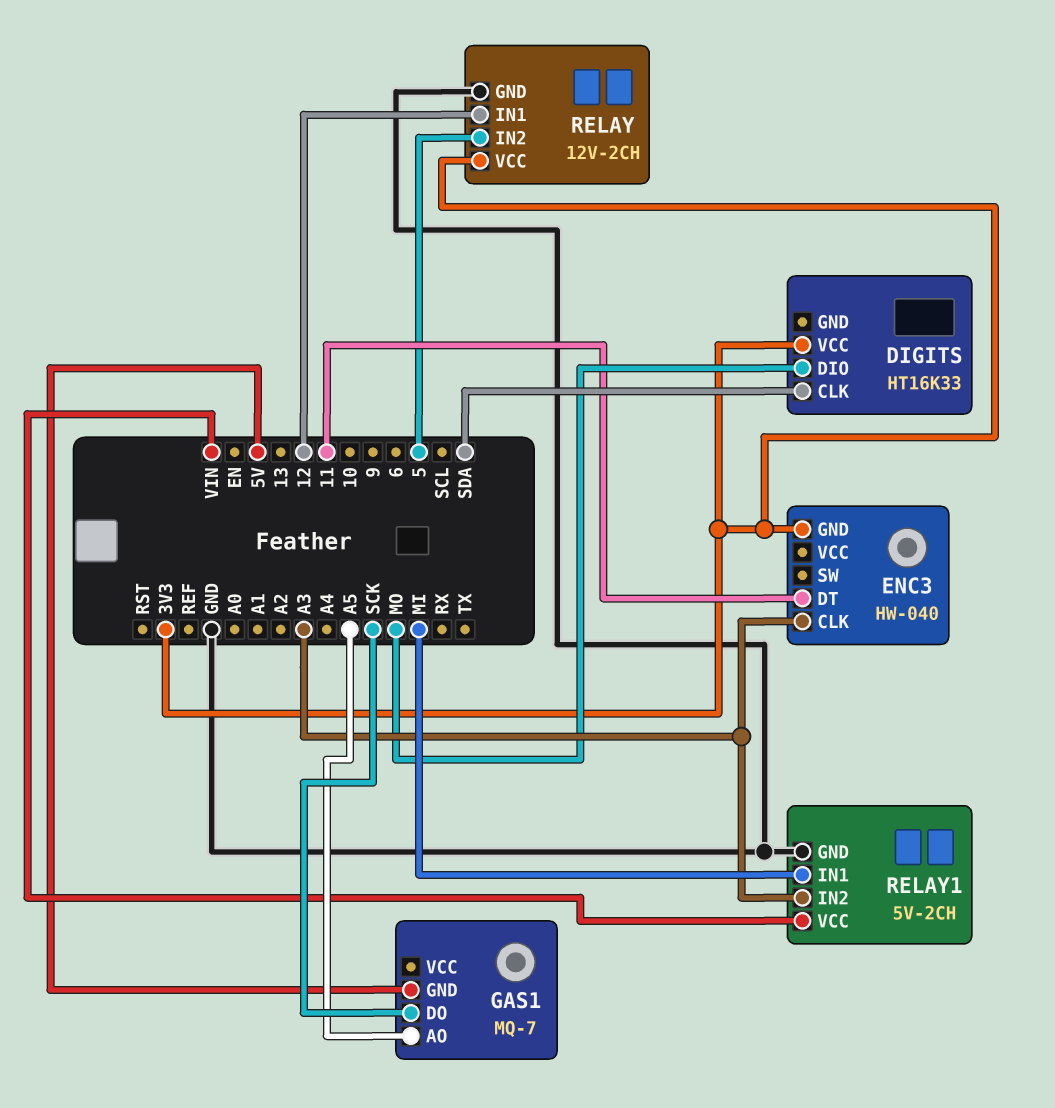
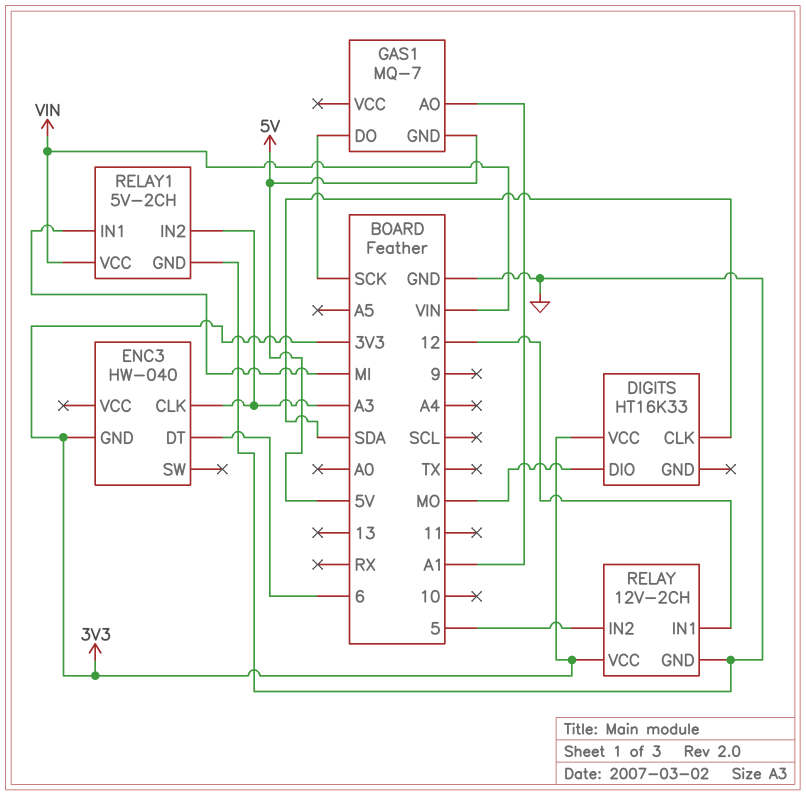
ENC3 pin DT: 11 -> 6
GAS1 pin AO: A5 -> A1

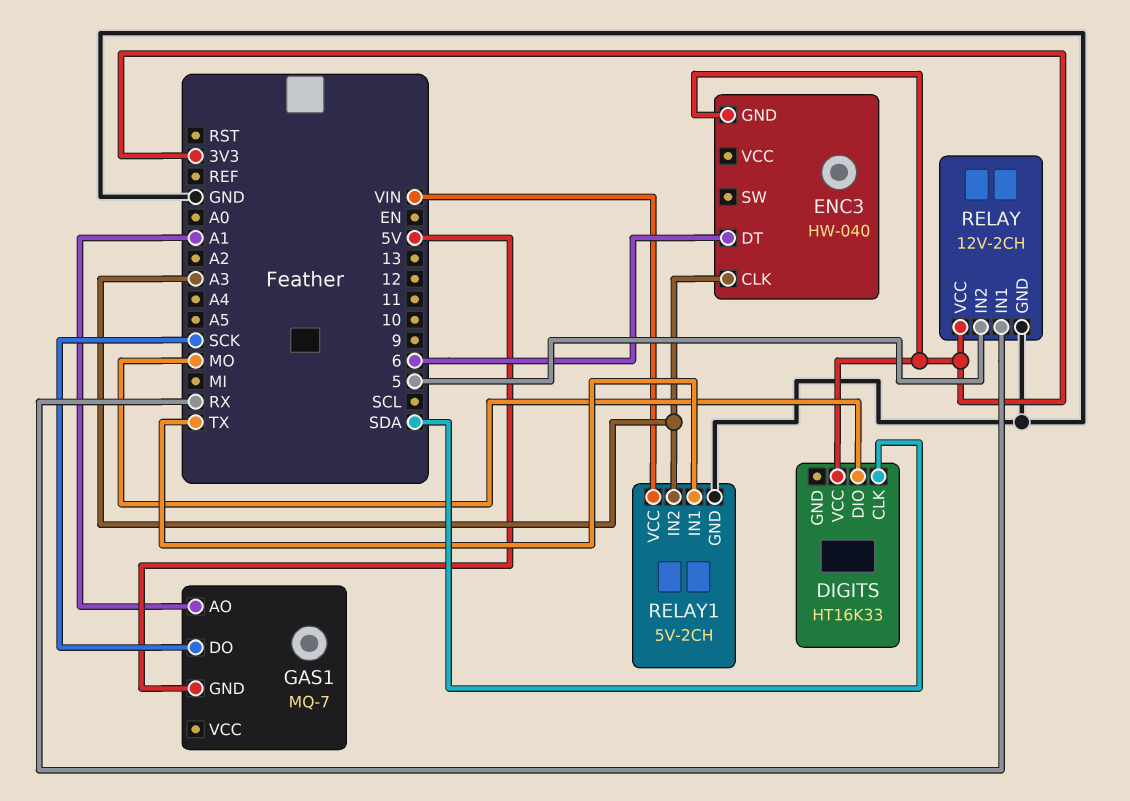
RELAY pin IN1: 12 -> RX
RELAY1 pin IN1: MI -> TX

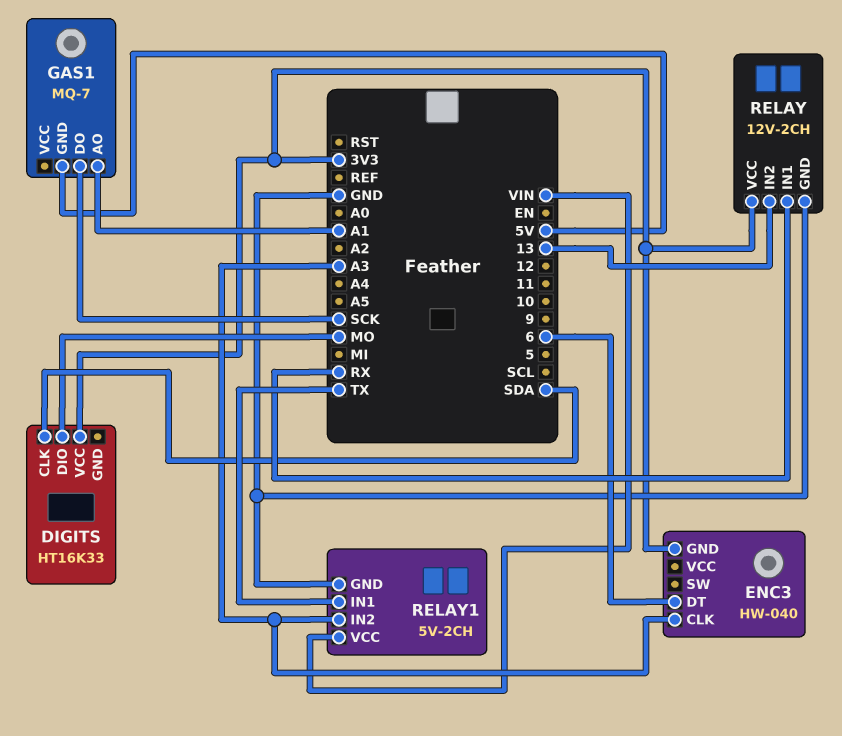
RELAY pin IN2: 5 -> 13

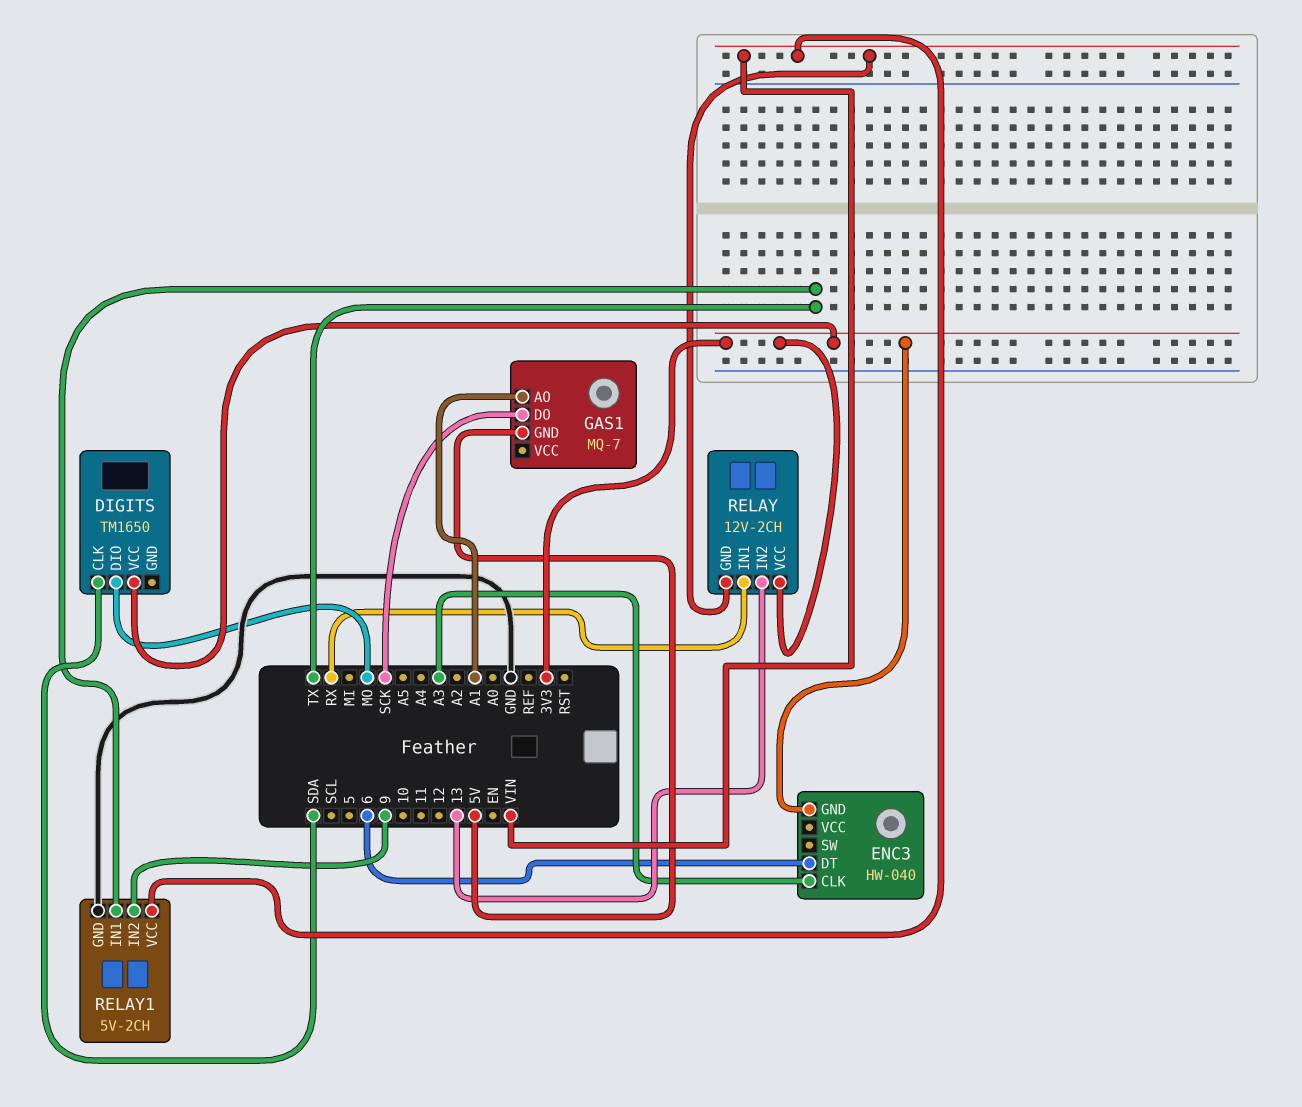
DIGITS: HT16K33 -> TM1650
RELAY pin GND: GND -> VIN
RELAY1 pin IN2: A3 -> 9

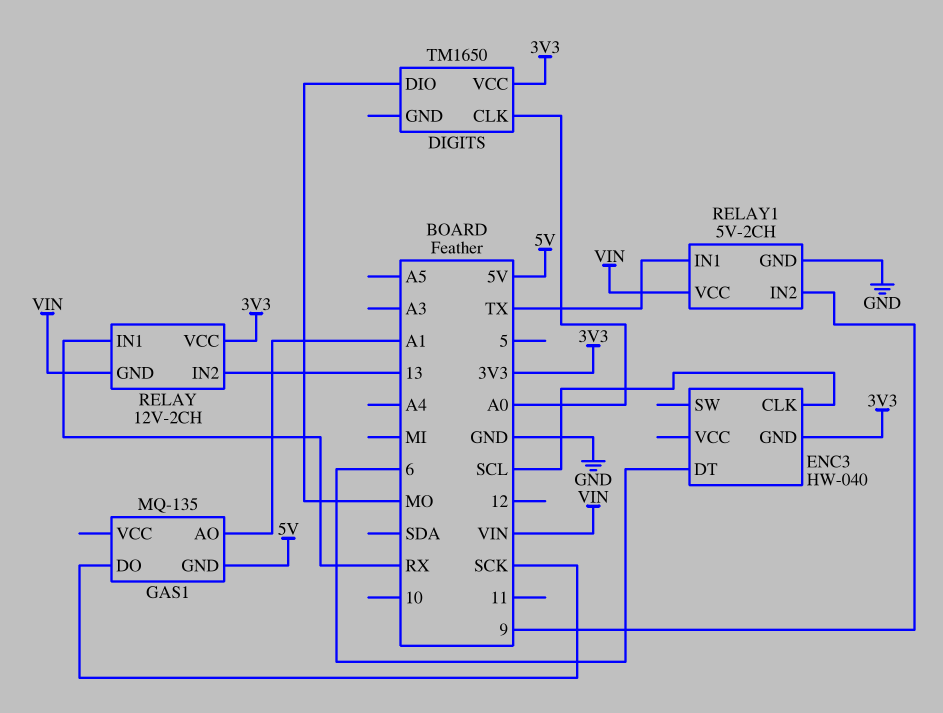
DIGITS pin CLK: SDA -> A0
ENC3 pin CLK: A3 -> SCL
GAS1: MQ-7 -> MQ-135

